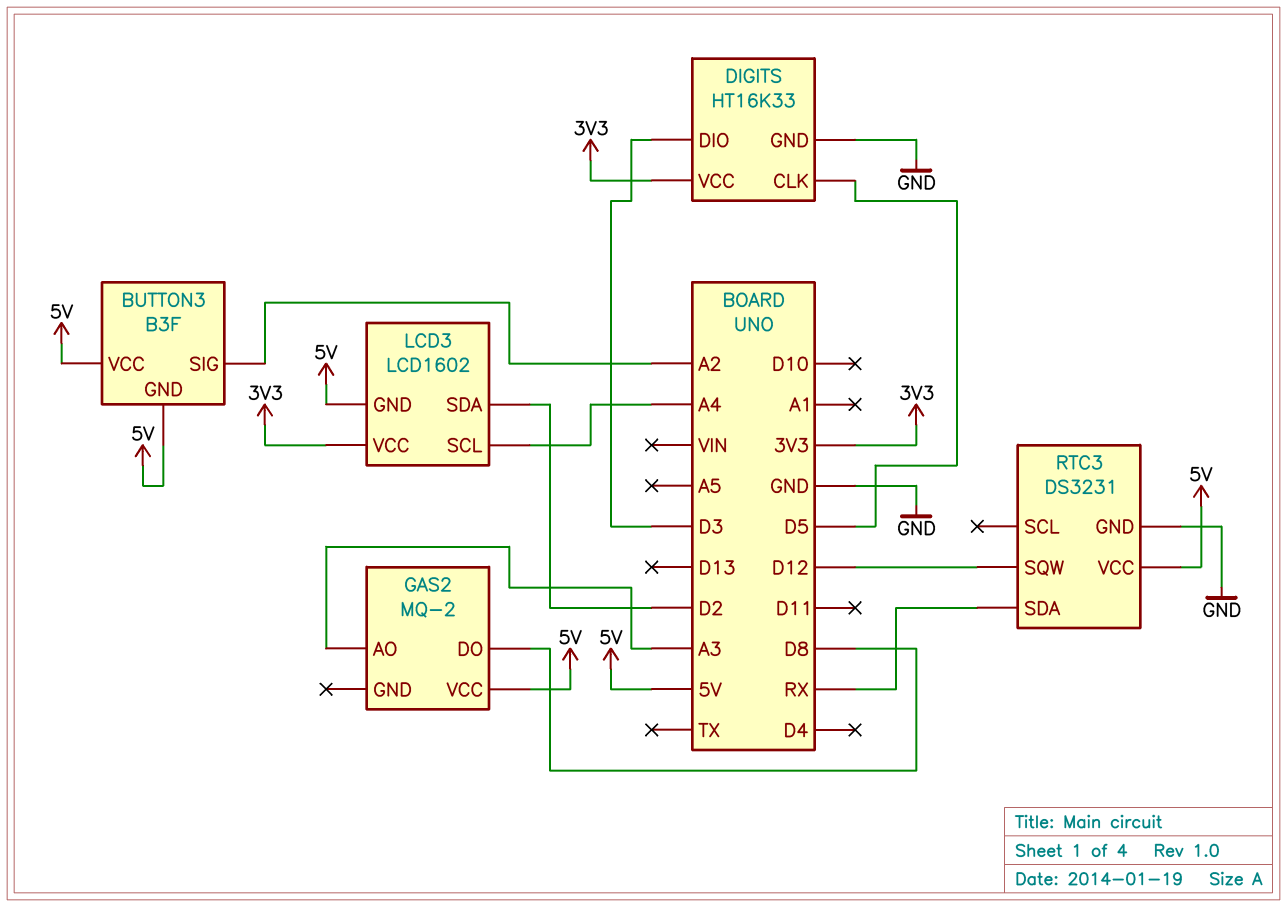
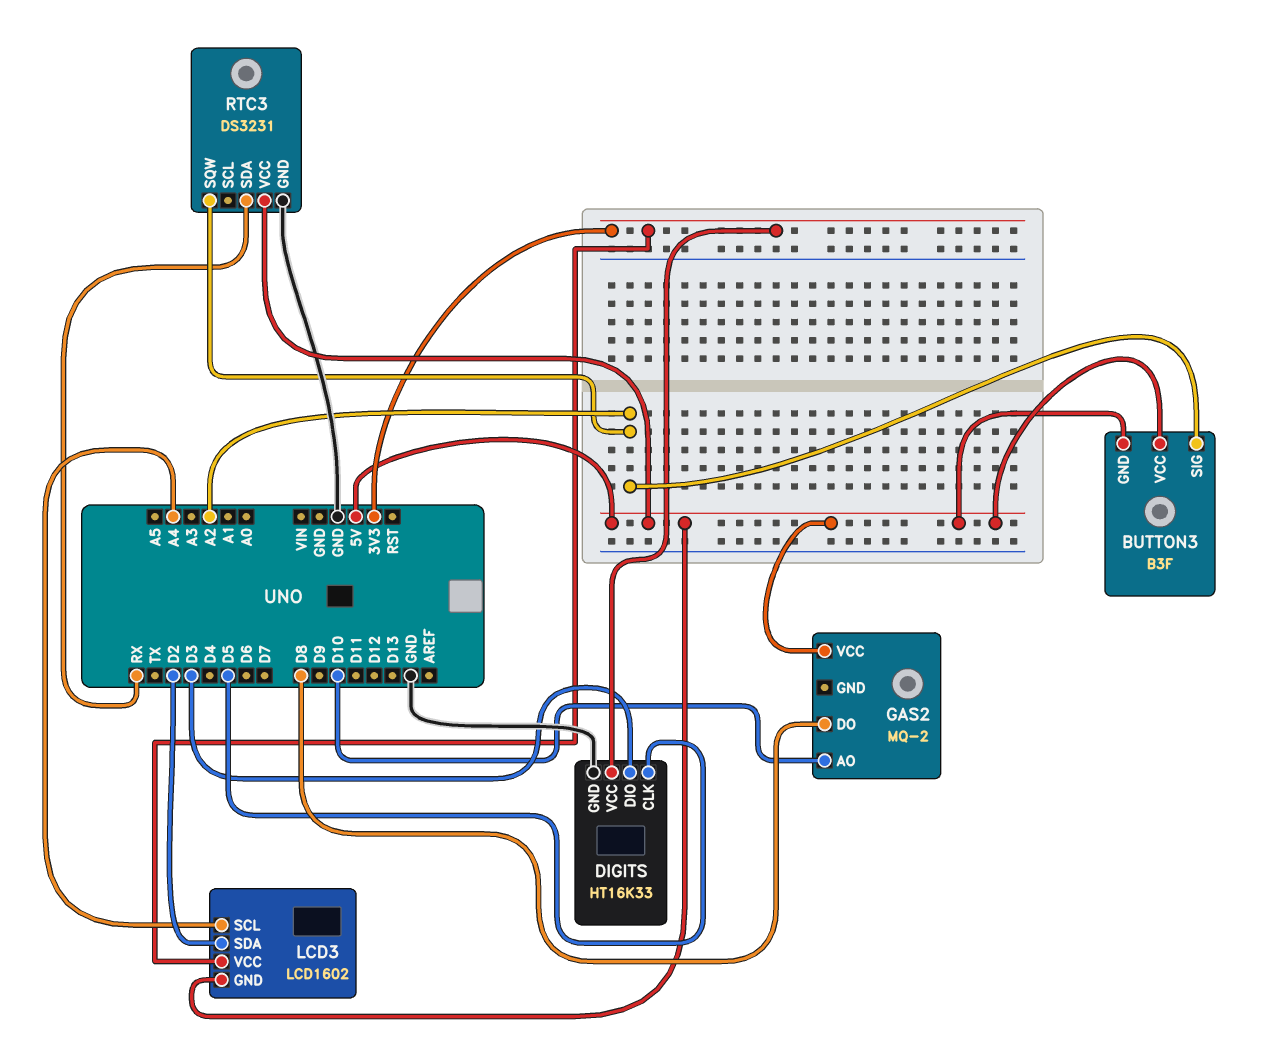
GAS2 pin AO: A3 -> D10
RTC3 pin SQW: D12 -> A2

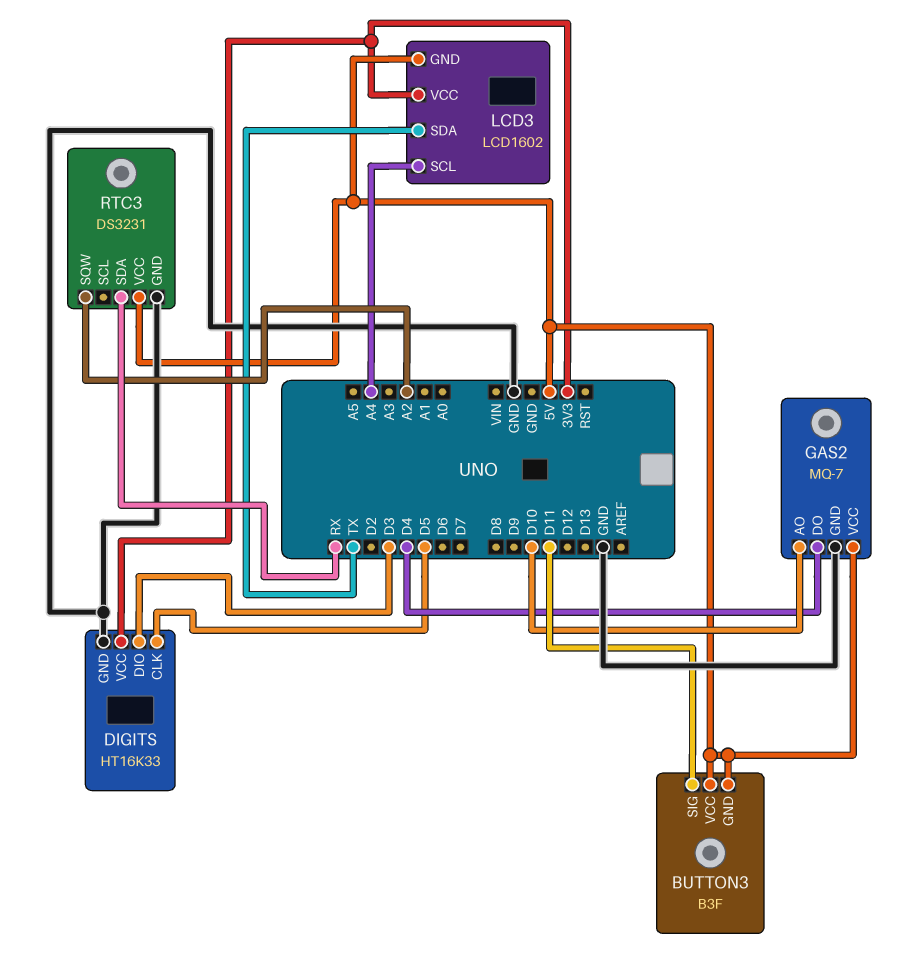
BUTTON3 pin SIG: A2 -> D11
GAS2: MQ-2 -> MQ-7
GAS2 pin DO: D8 -> D4
GAS2 pin GND: none -> GND
LCD3 pin SDA: D2 -> TX

